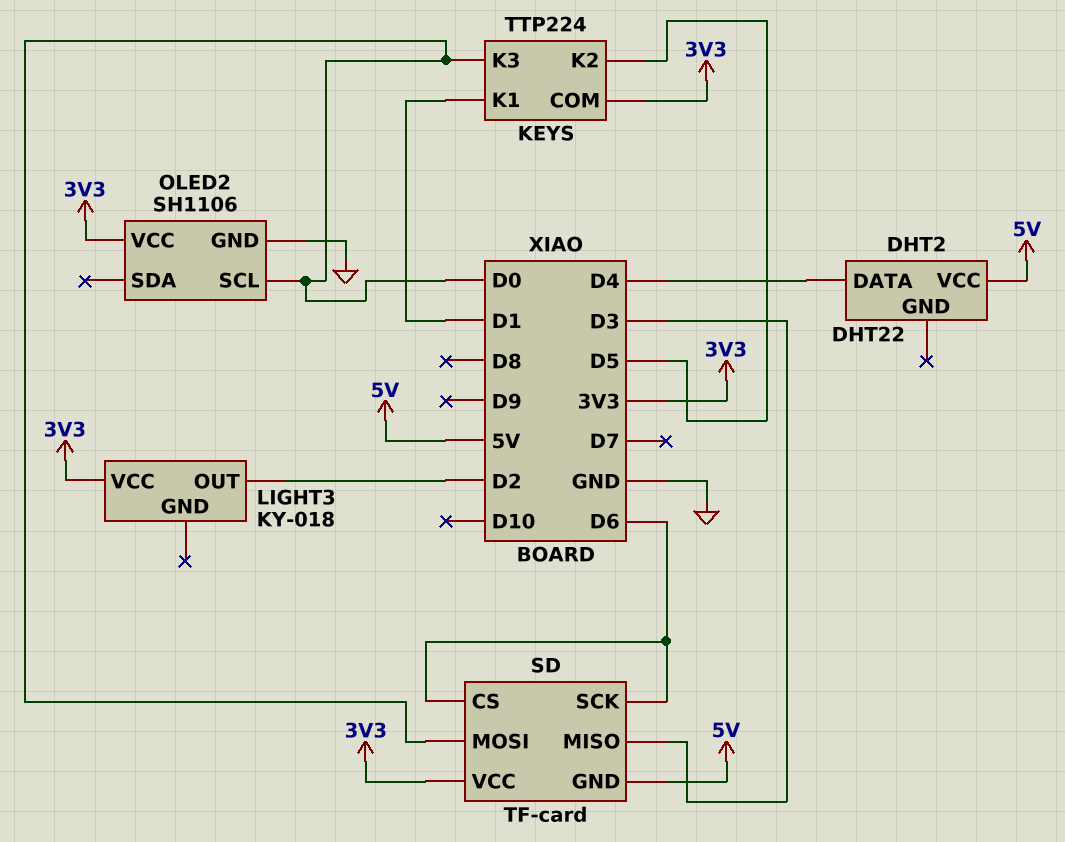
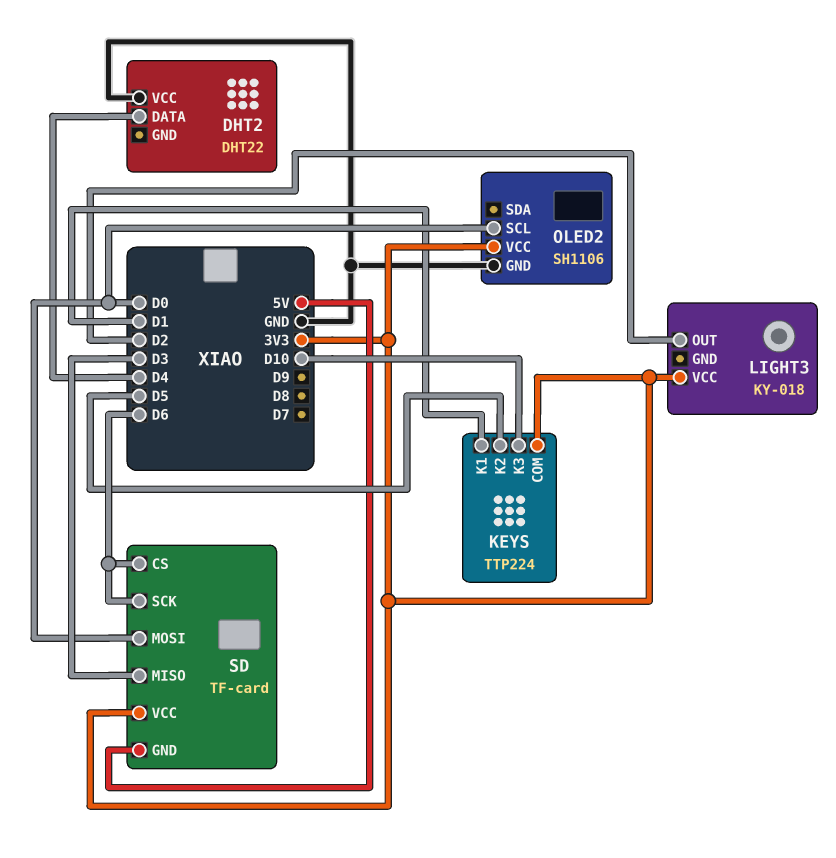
DHT2 pin VCC: 5V -> GND
KEYS pin K3: D0 -> D10

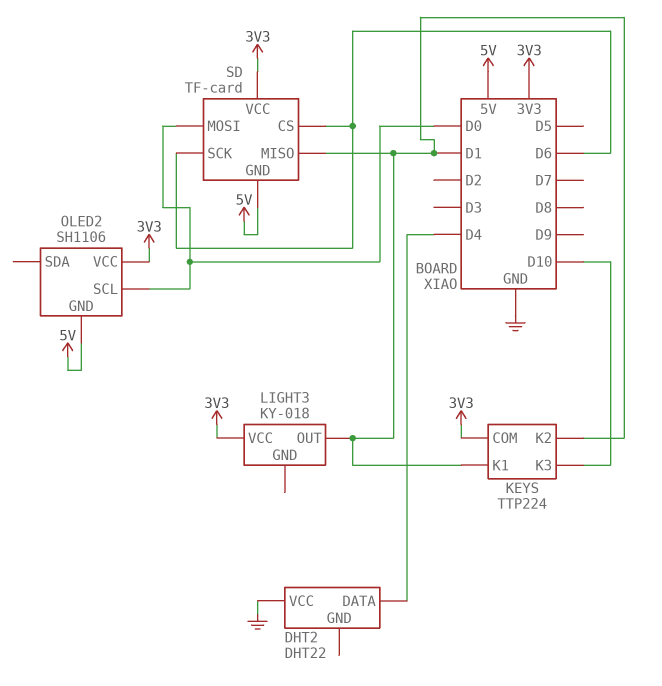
KEYS pin K2: D5 -> D1
LIGHT3 pin OUT: D2 -> D1
OLED2 pin GND: GND -> 5V
SD pin MISO: D3 -> D1

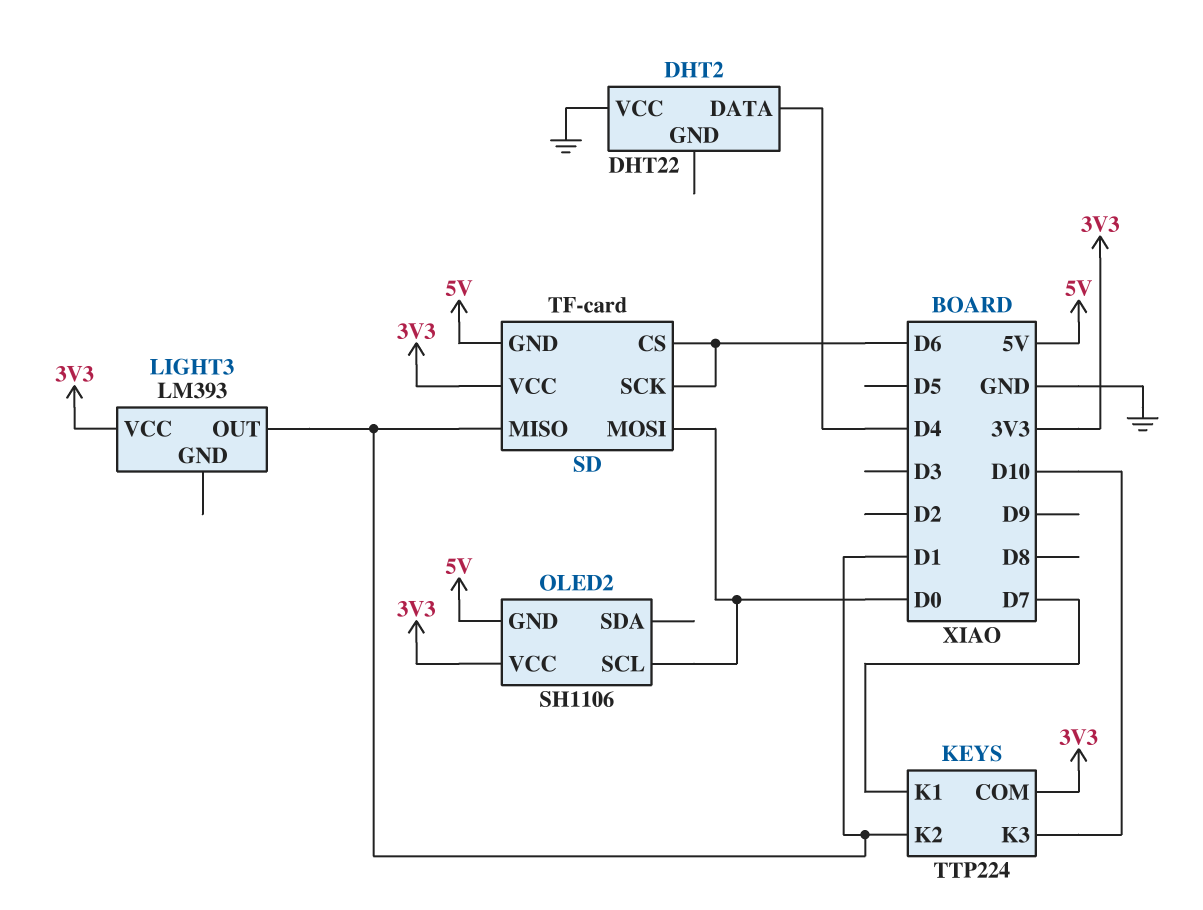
KEYS pin K1: D1 -> D7
LIGHT3: KY-018 -> LM393

